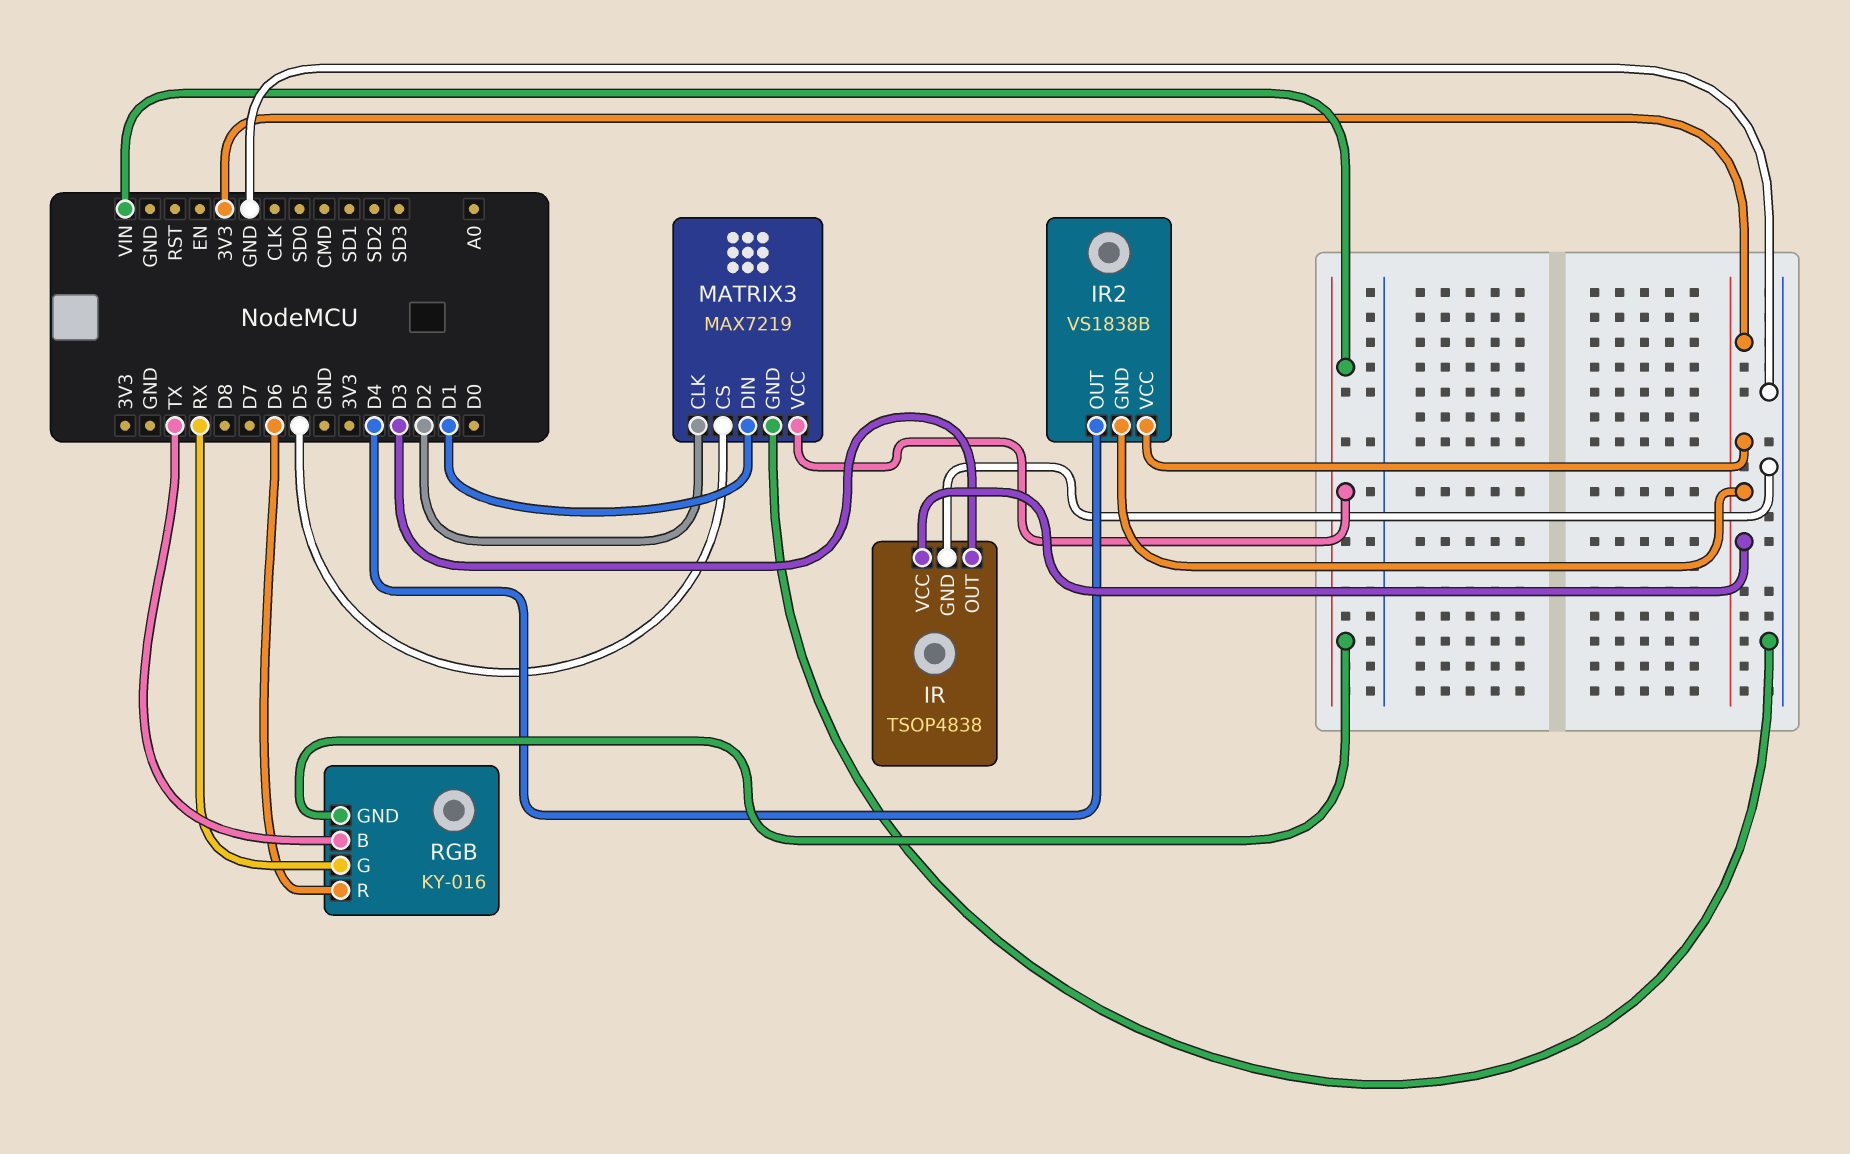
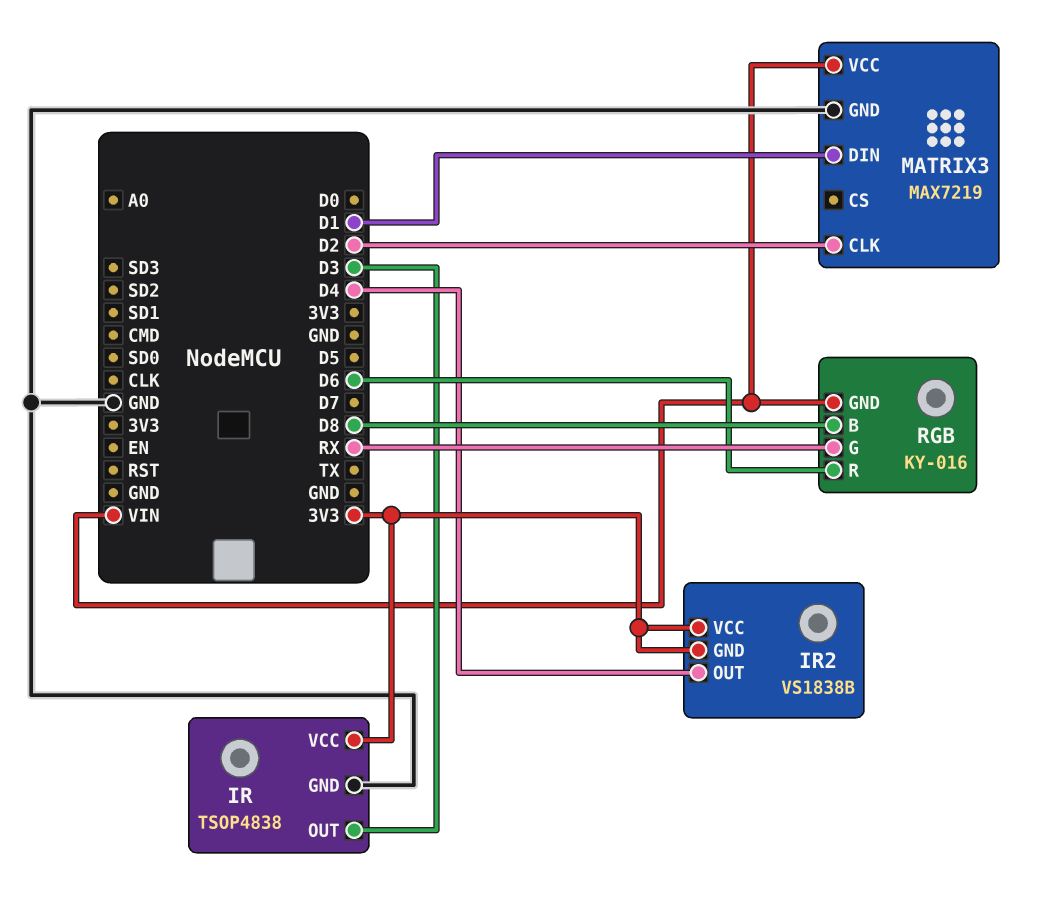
MATRIX3 pin CS: D5 -> none
RGB pin B: TX -> D8

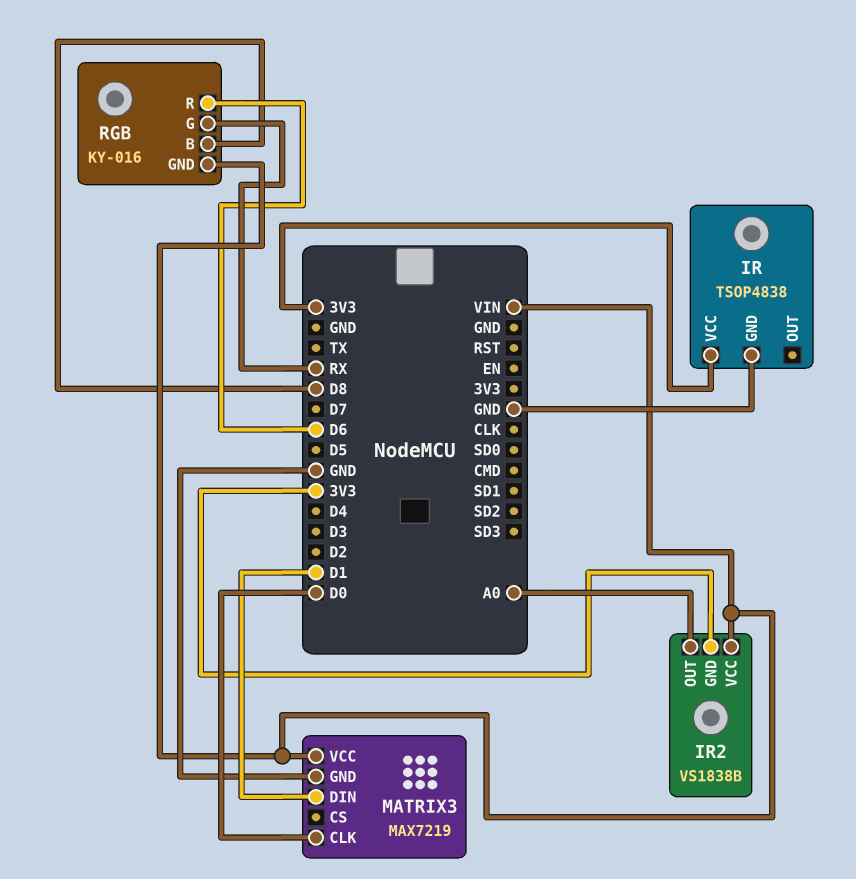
IR pin OUT: D3 -> none
IR2 pin OUT: D4 -> A0
IR2 pin VCC: 3V3 -> VIN
MATRIX3 pin CLK: D2 -> D0

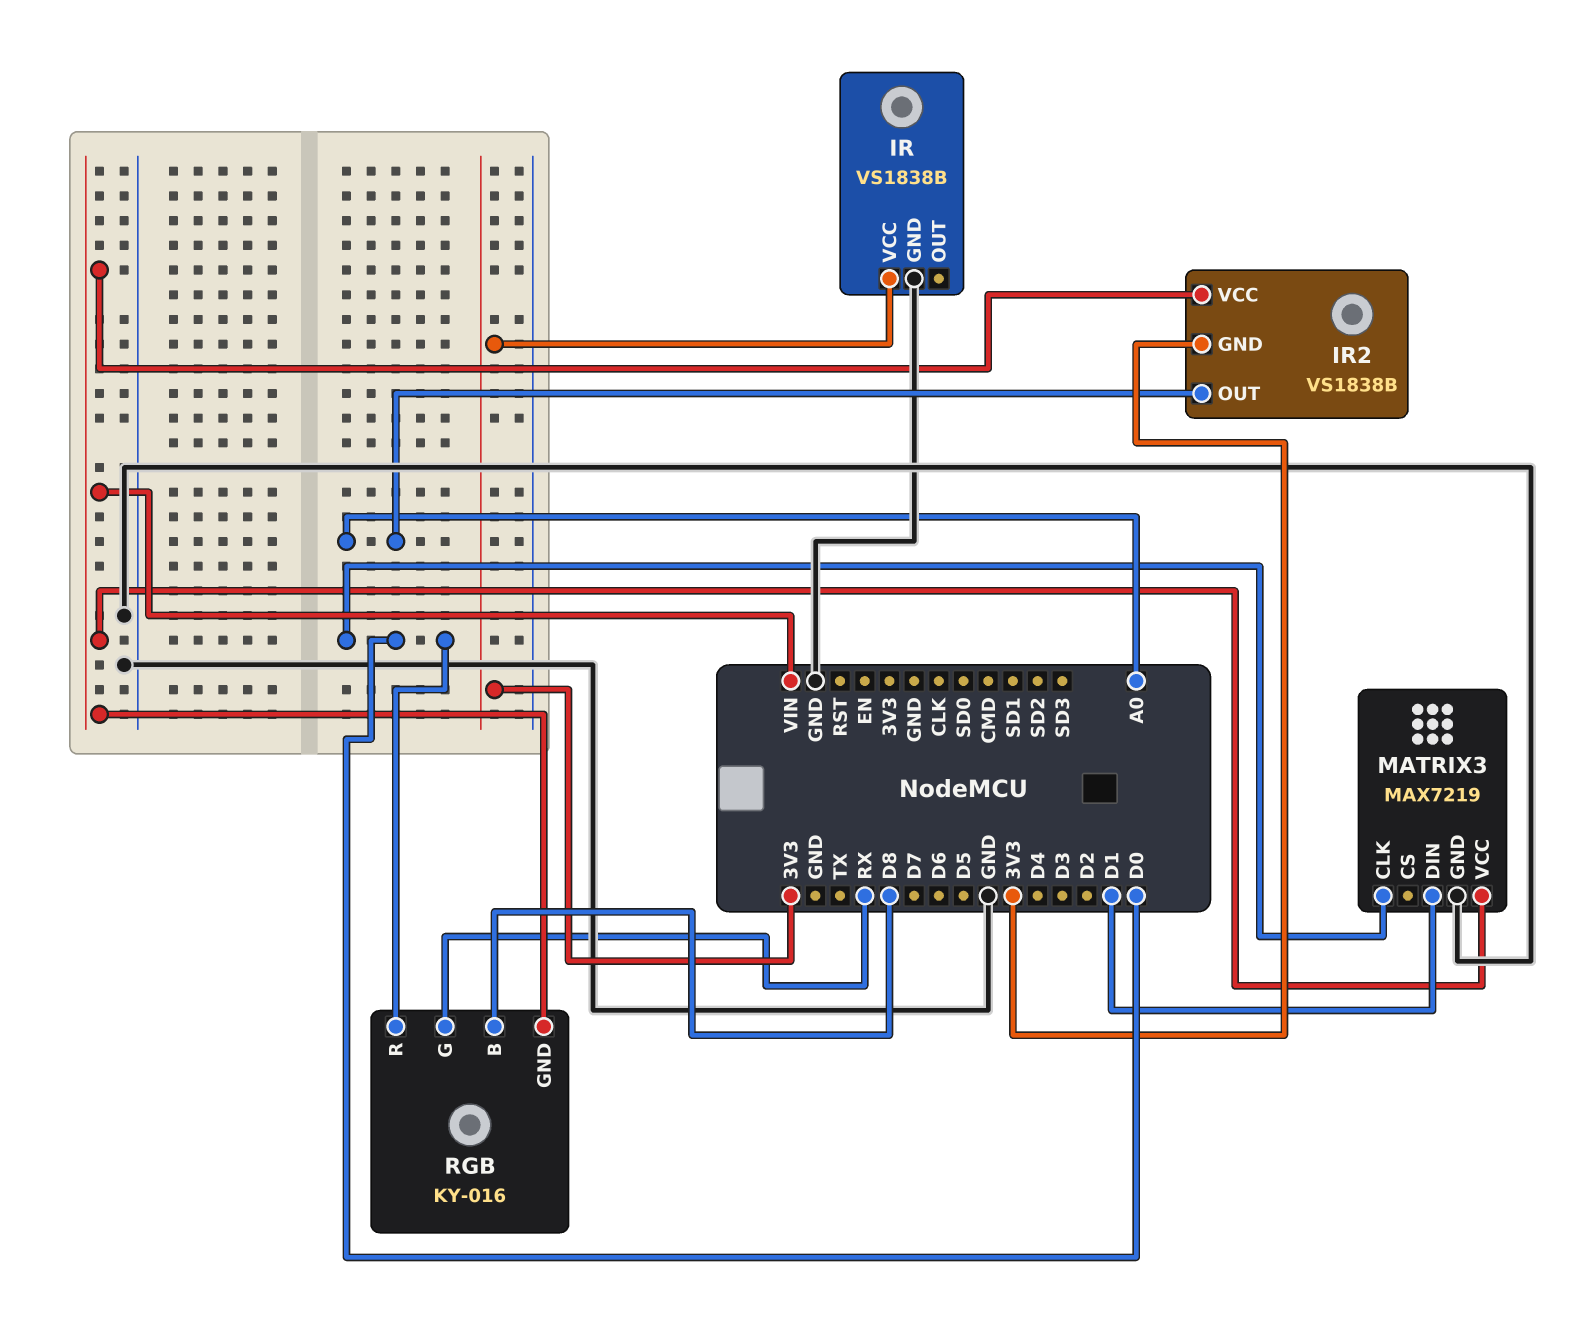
IR: TSOP4838 -> VS1838B
RGB pin R: D6 -> D0

